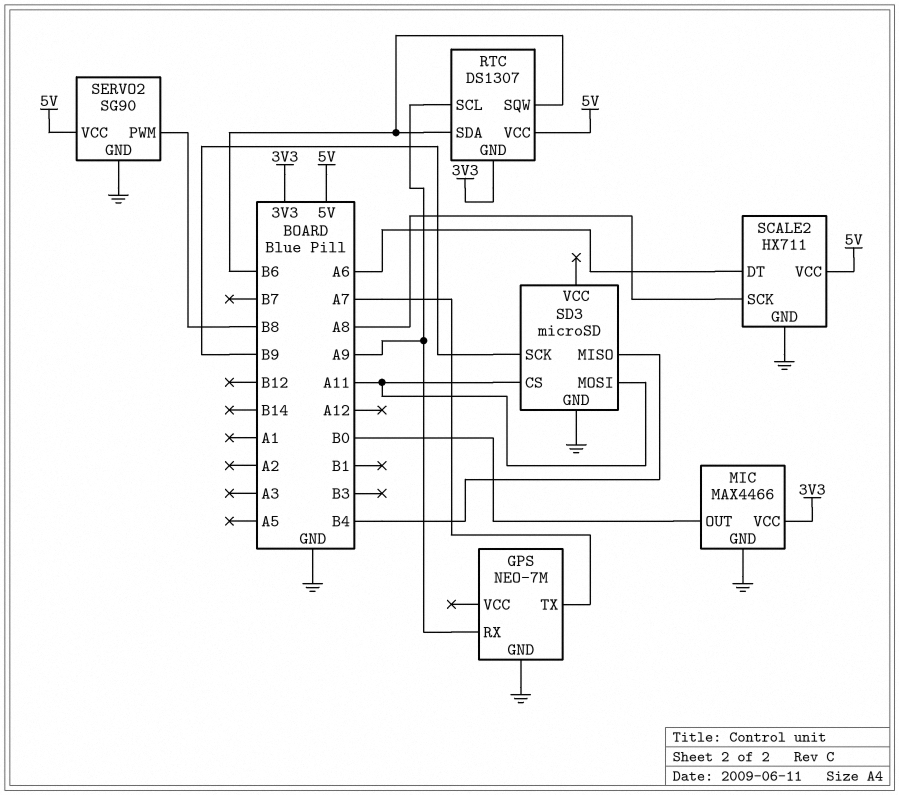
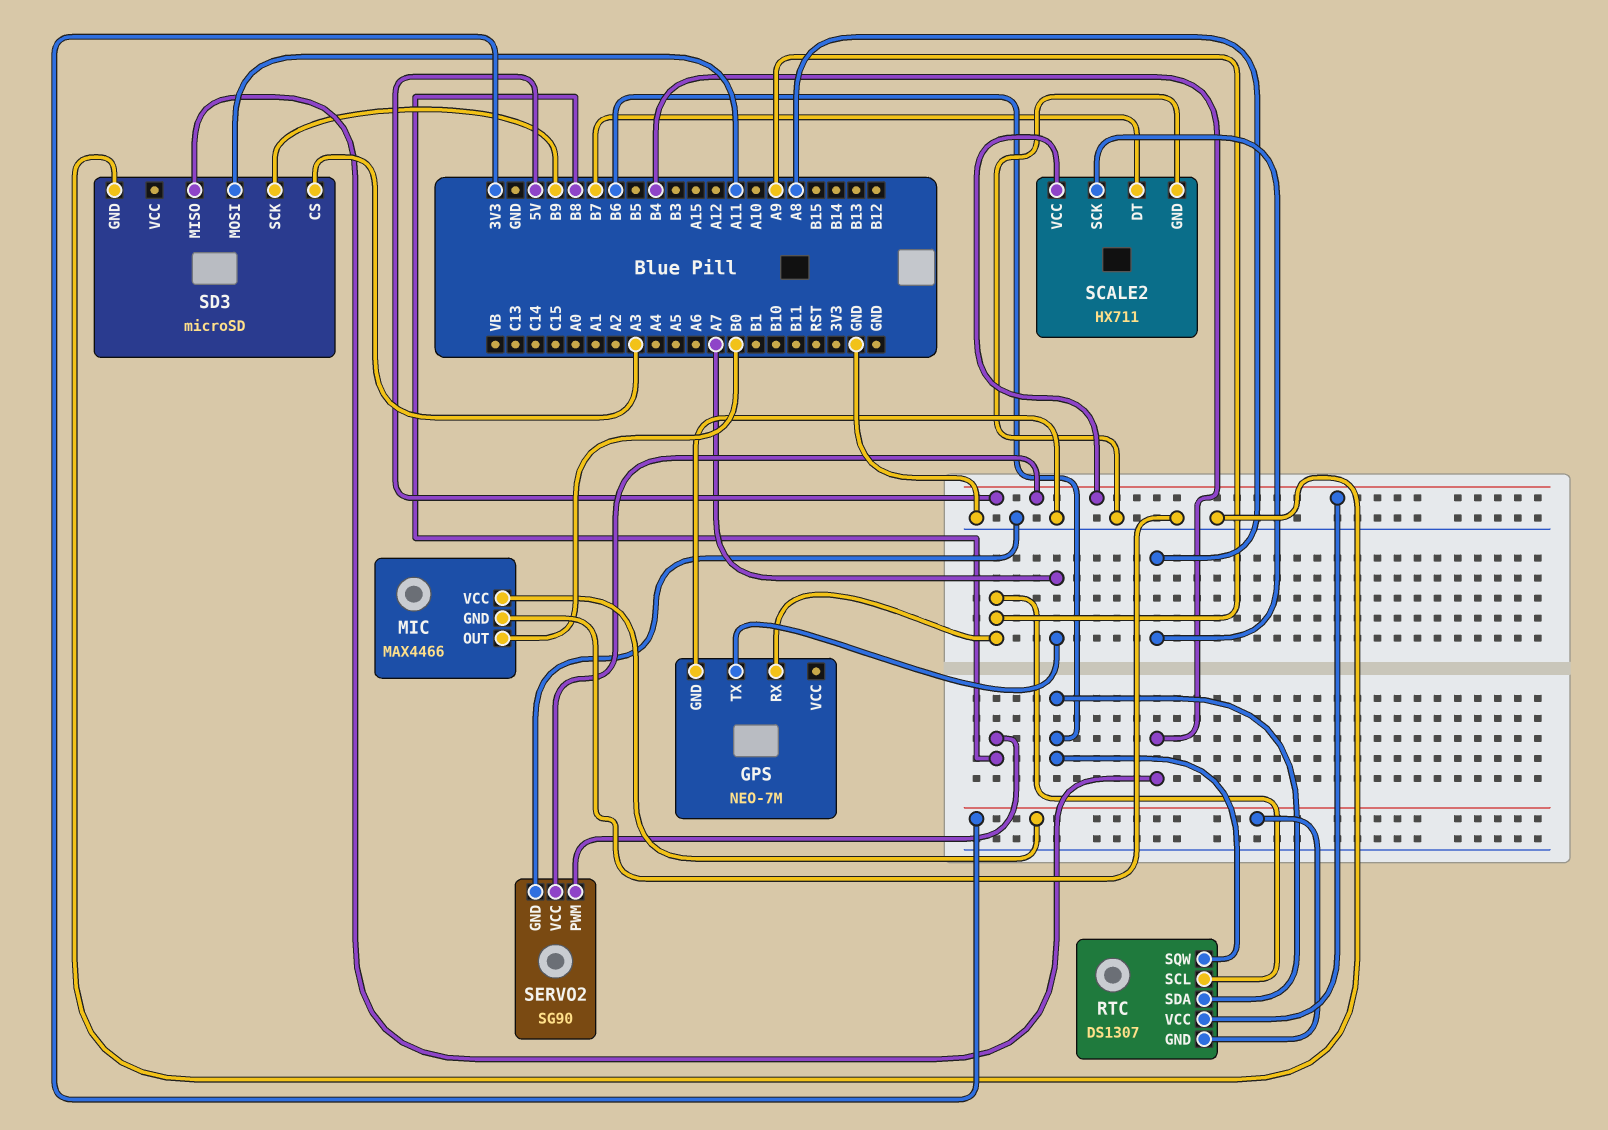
SCALE2 pin DT: A6 -> B7
SD3 pin CS: A11 -> A3

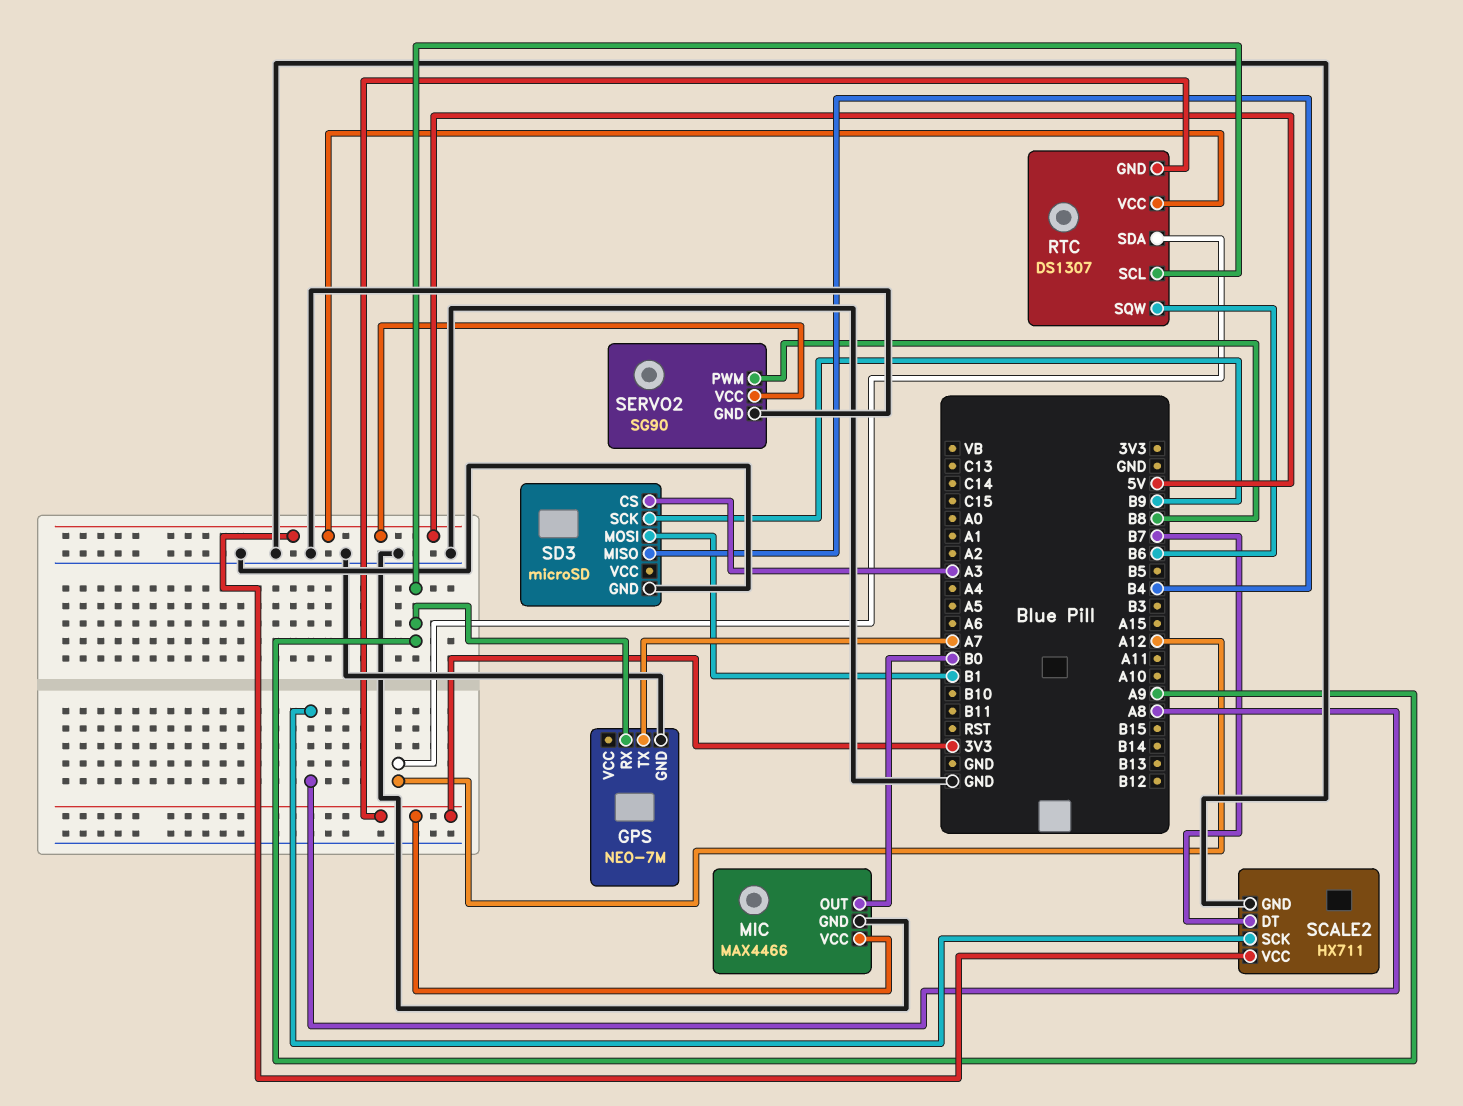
RTC pin SDA: B6 -> A12
SD3 pin MOSI: A11 -> B1

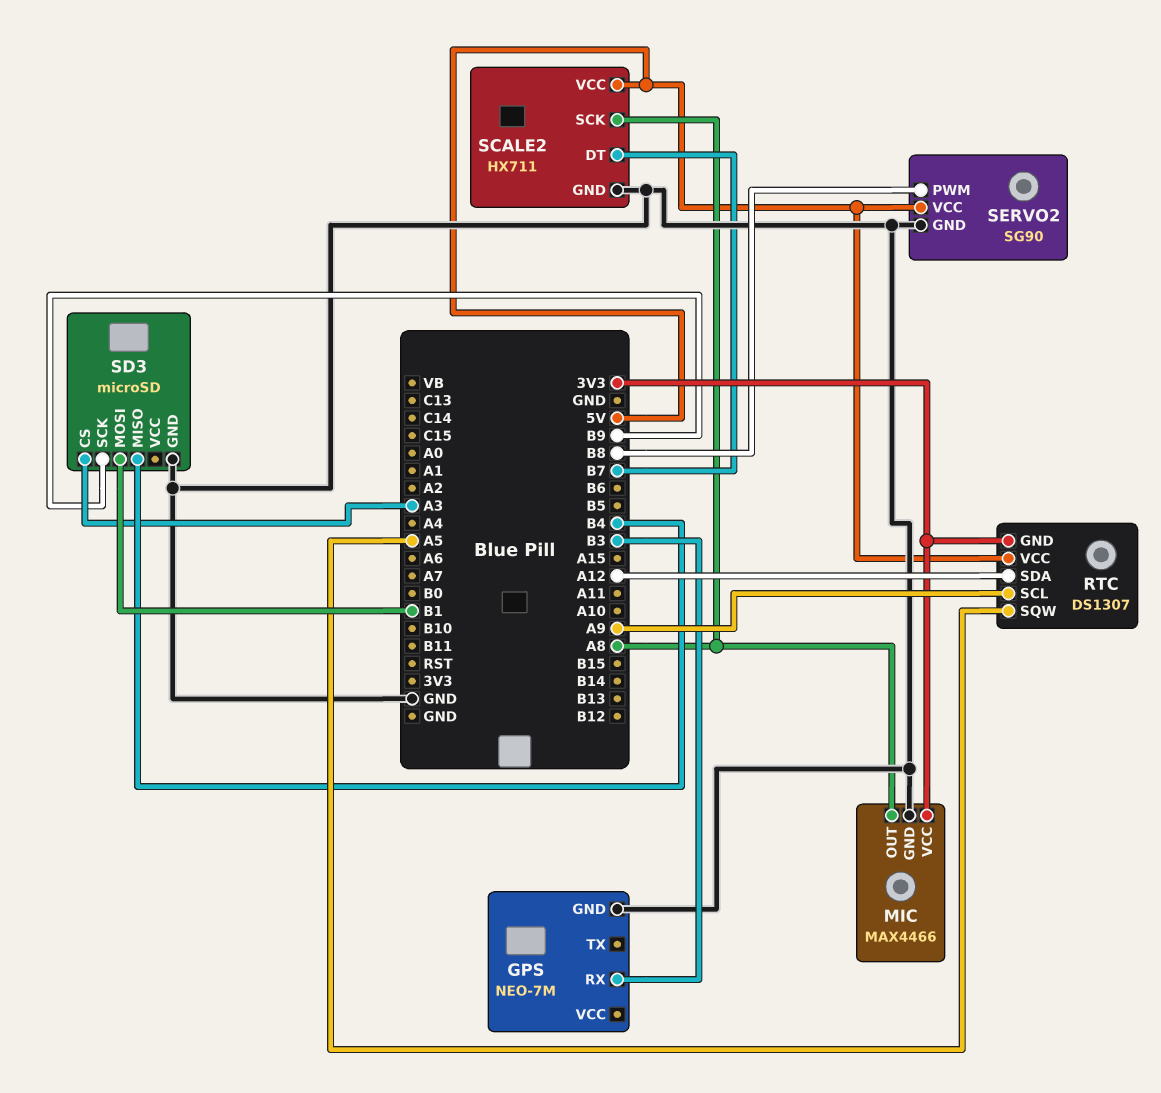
GPS pin RX: A9 -> B3
GPS pin TX: A7 -> none
MIC pin OUT: B0 -> A8
RTC pin SQW: B6 -> A5

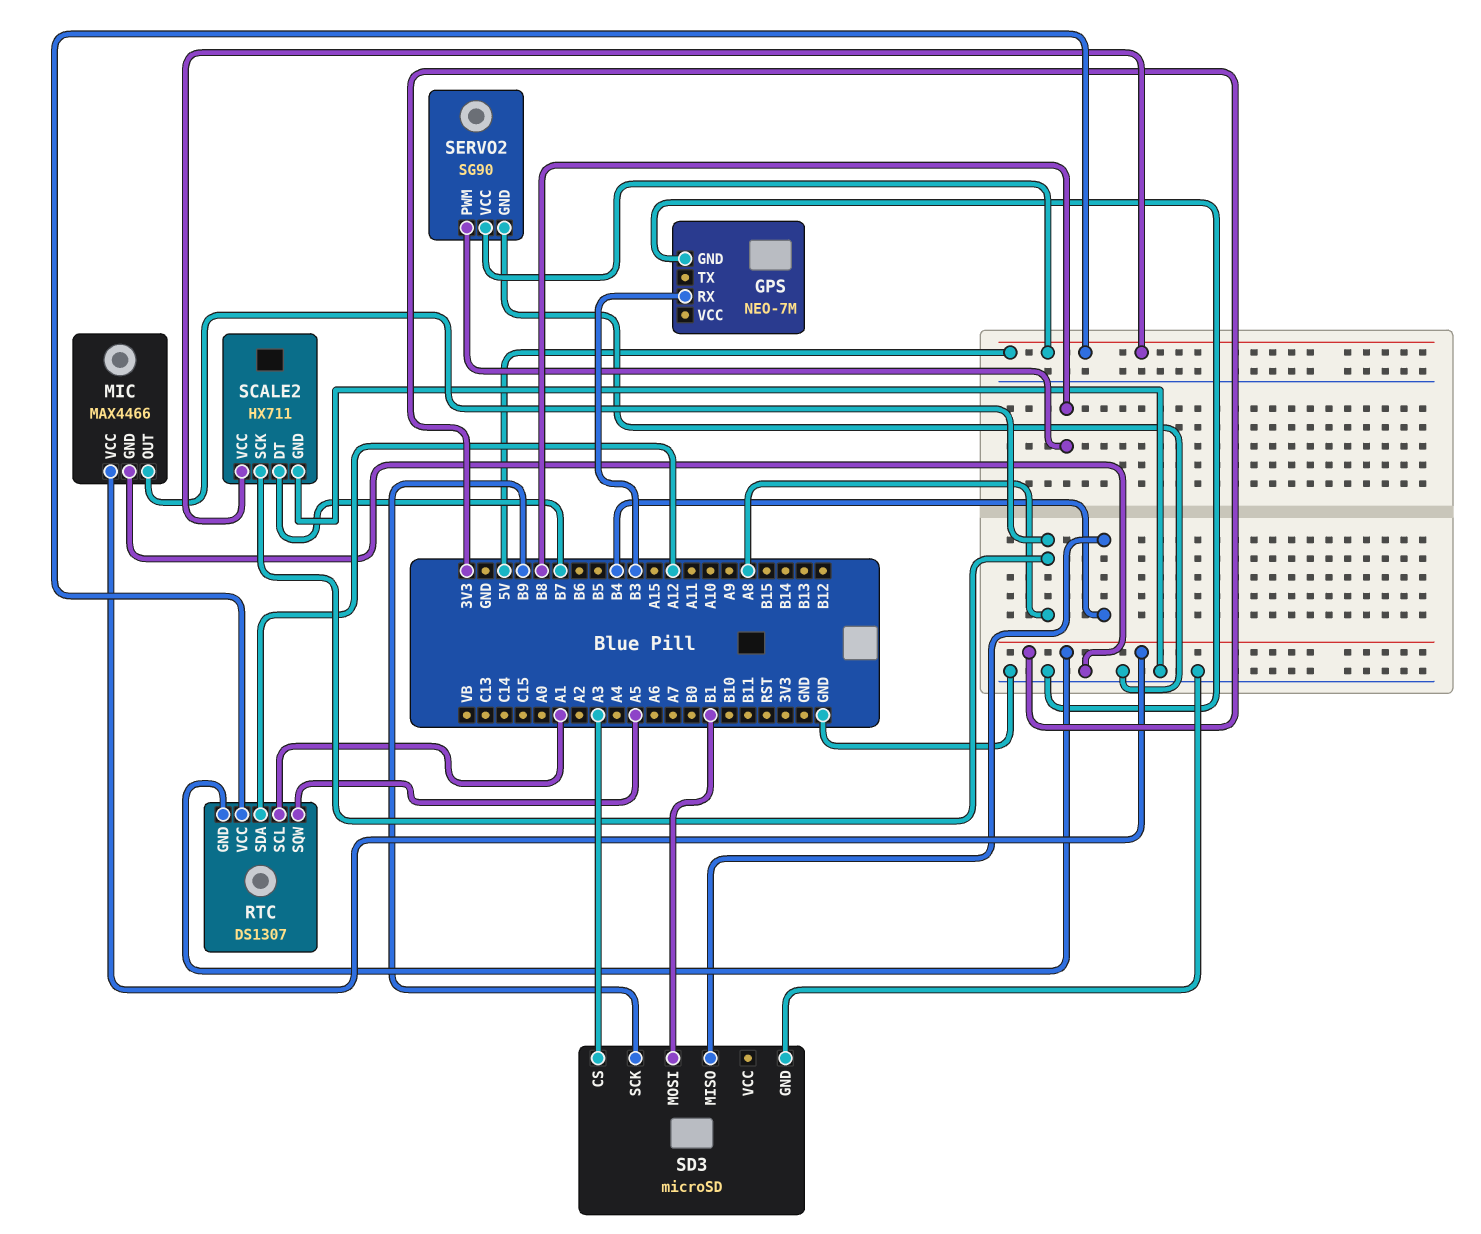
RTC pin SCL: A9 -> A1

